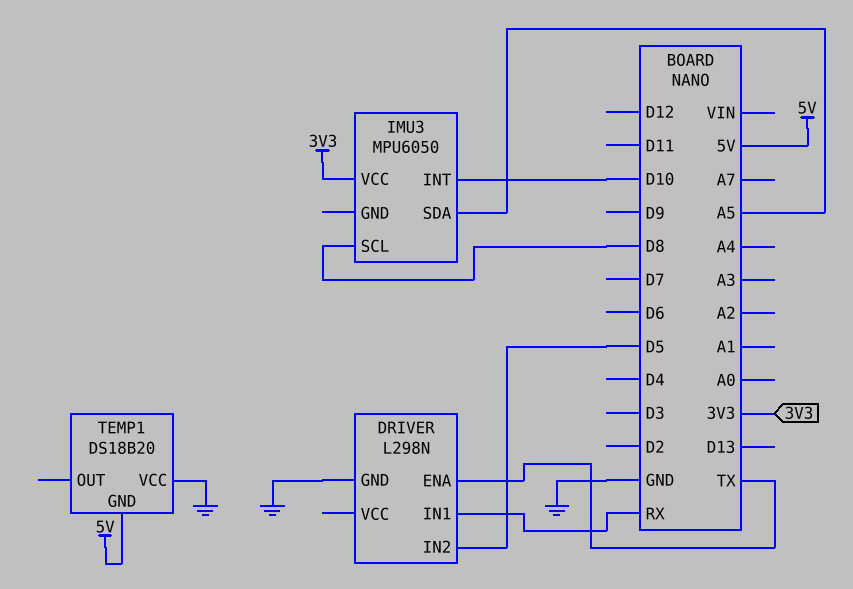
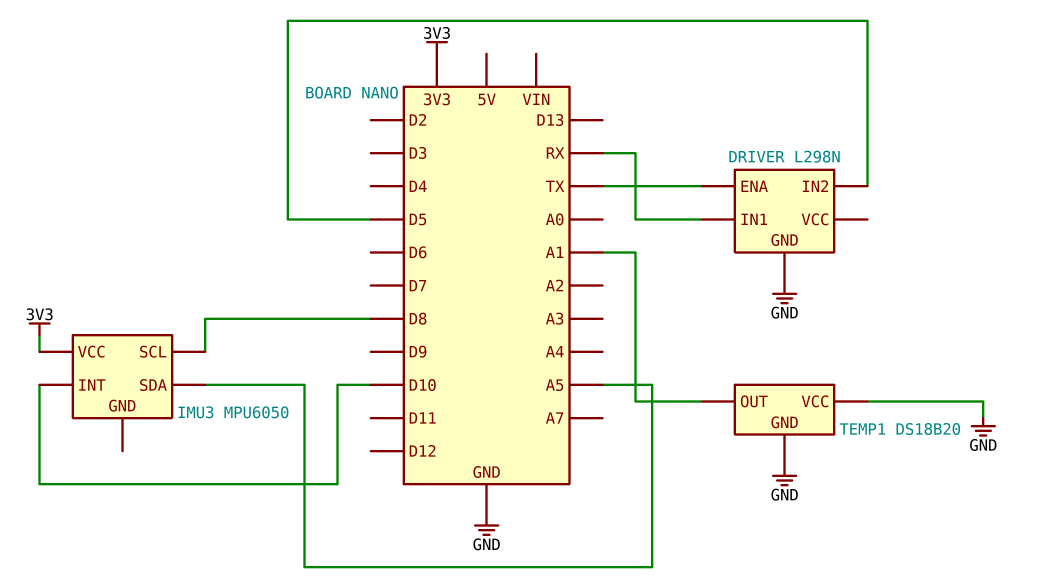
TEMP1 pin GND: 5V -> GND
TEMP1 pin OUT: none -> A1

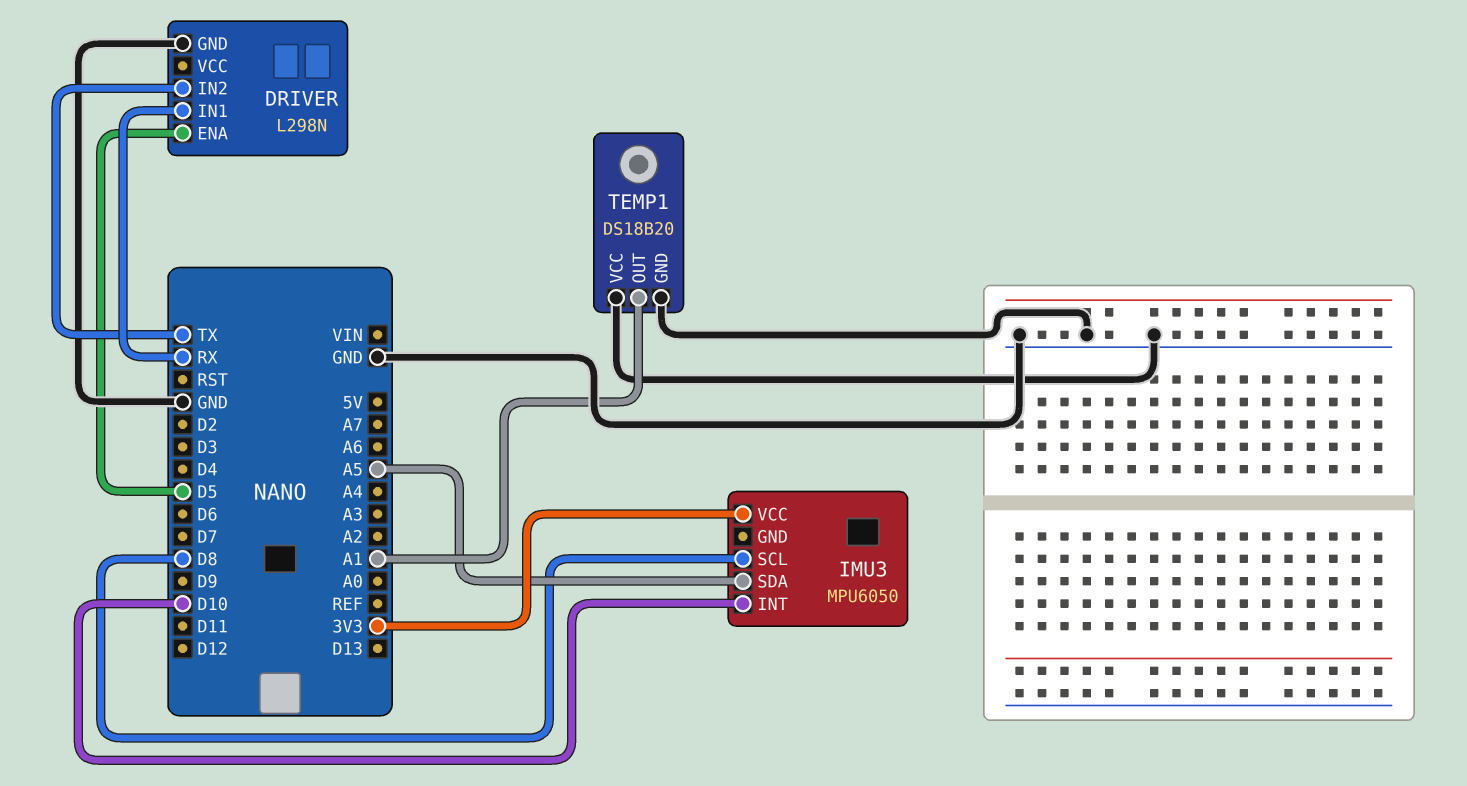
DRIVER pin ENA: TX -> D5
DRIVER pin IN2: D5 -> TX

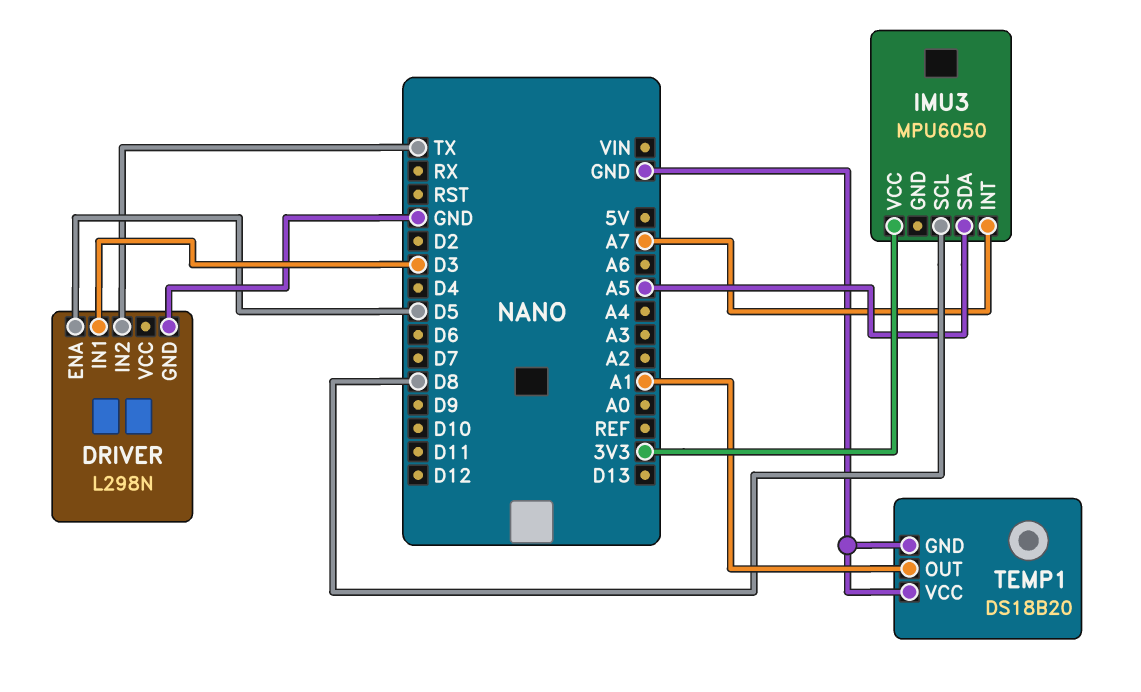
DRIVER pin IN1: RX -> D3
IMU3 pin INT: D10 -> A7

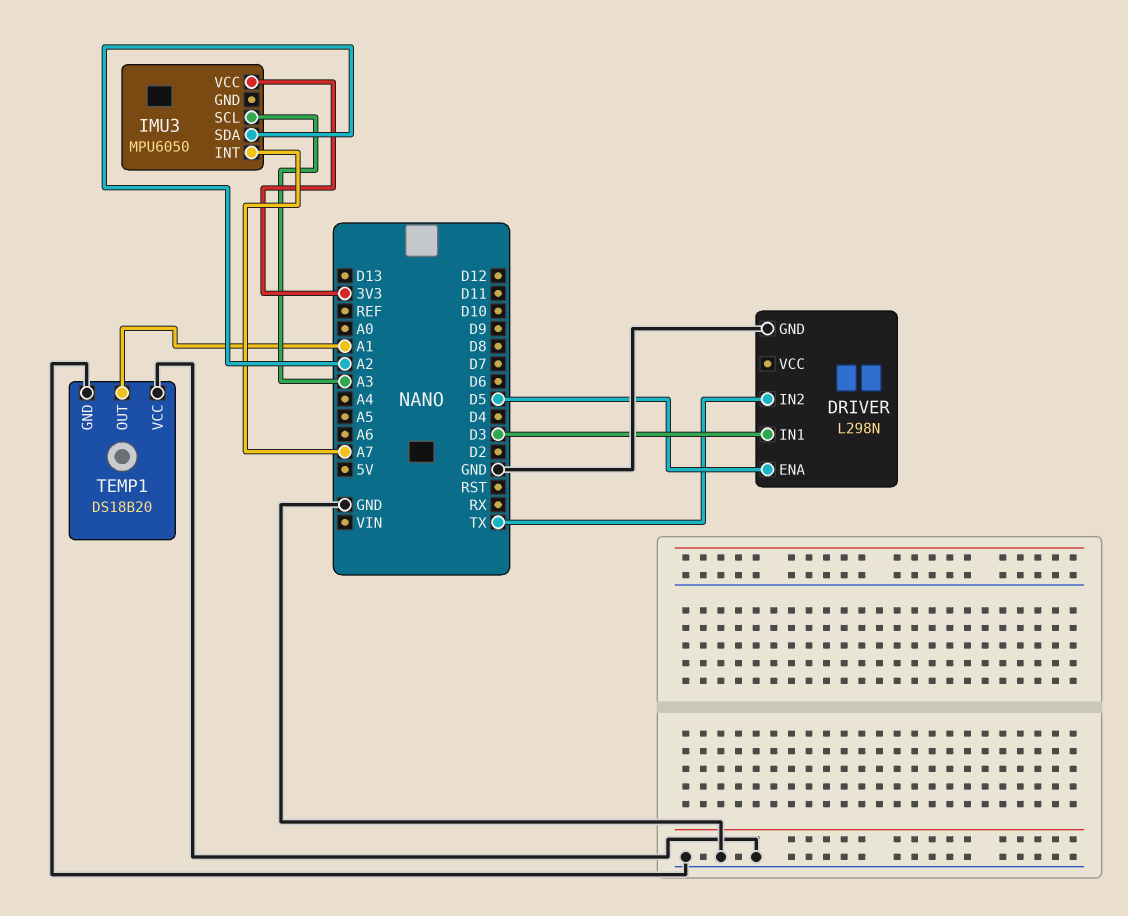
IMU3 pin SCL: D8 -> A3
IMU3 pin SDA: A5 -> A2

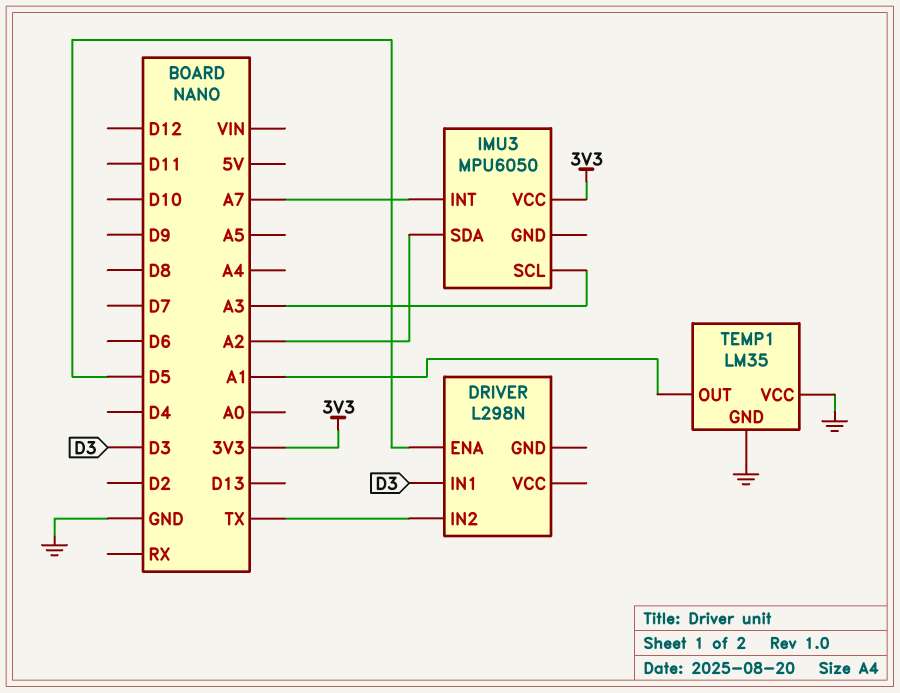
DRIVER pin GND: GND -> none
TEMP1: DS18B20 -> LM35

